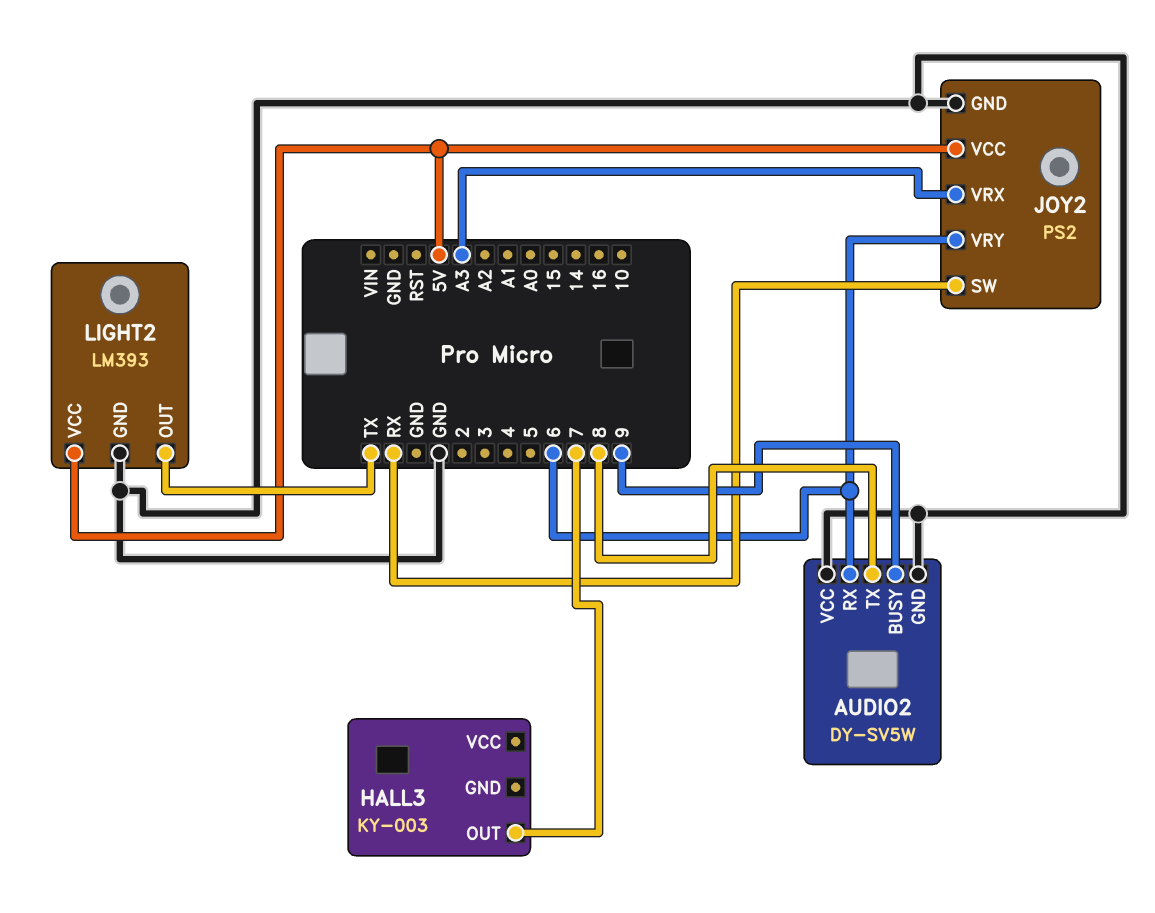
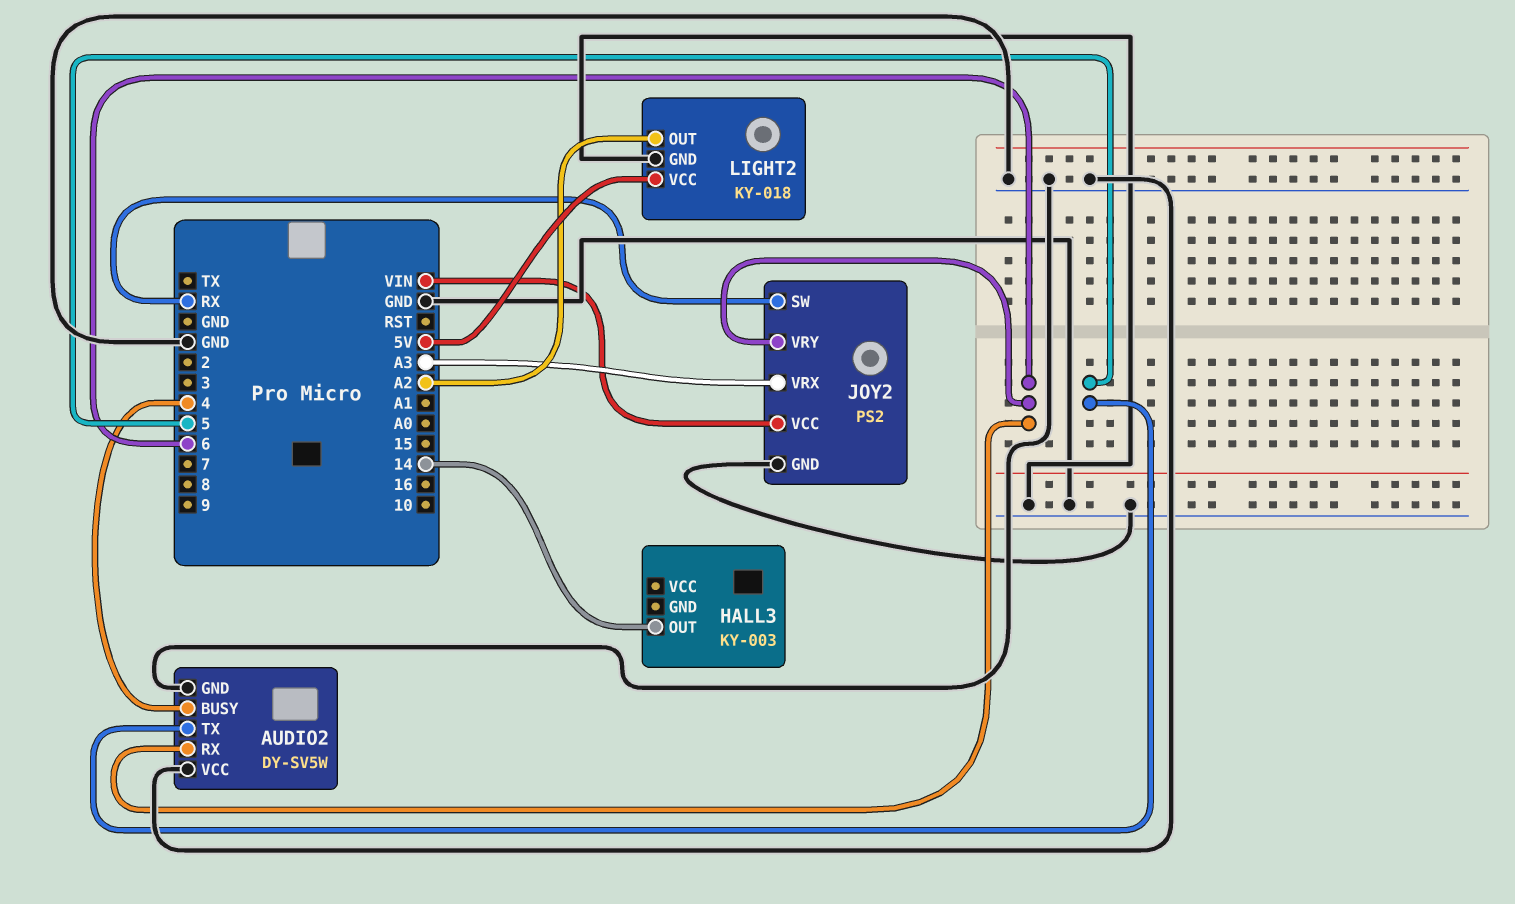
AUDIO2 pin BUSY: 9 -> 4
AUDIO2 pin TX: 8 -> 5
HALL3 pin OUT: 7 -> 14
JOY2 pin VCC: 5V -> VIN
LIGHT2: LM393 -> KY-018
LIGHT2 pin OUT: TX -> A2

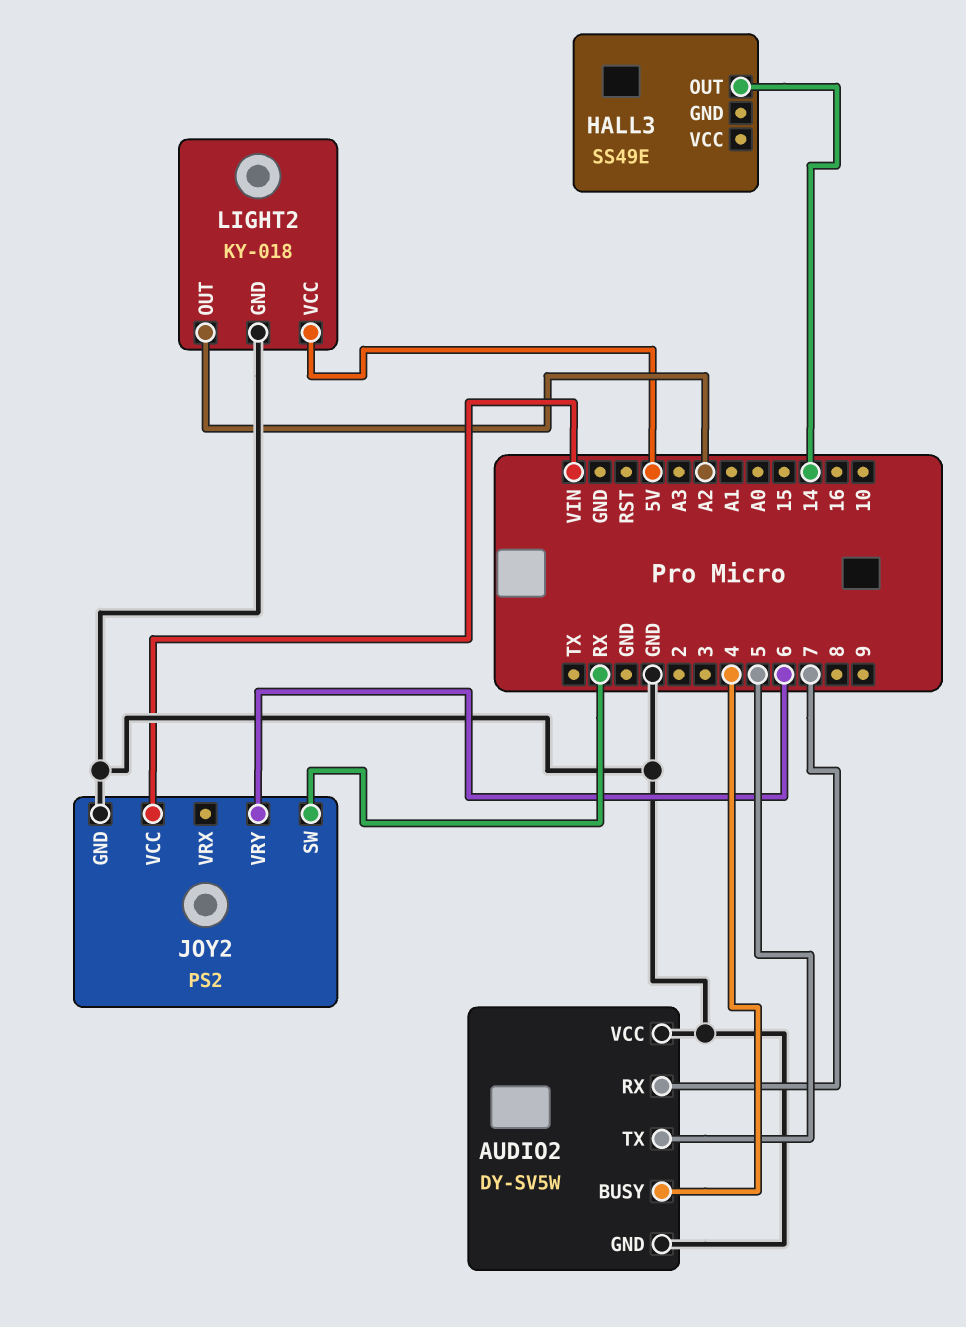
AUDIO2 pin RX: 6 -> 7
HALL3: KY-003 -> SS49E
JOY2 pin VRX: A3 -> none

